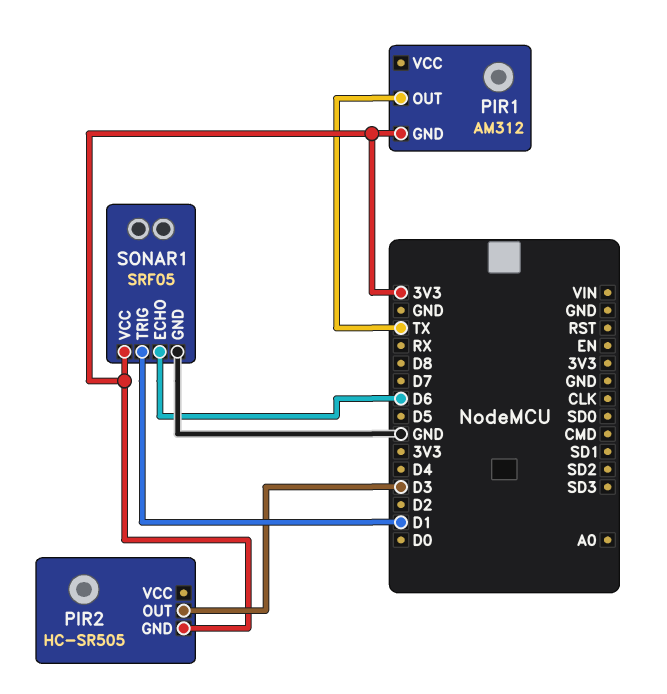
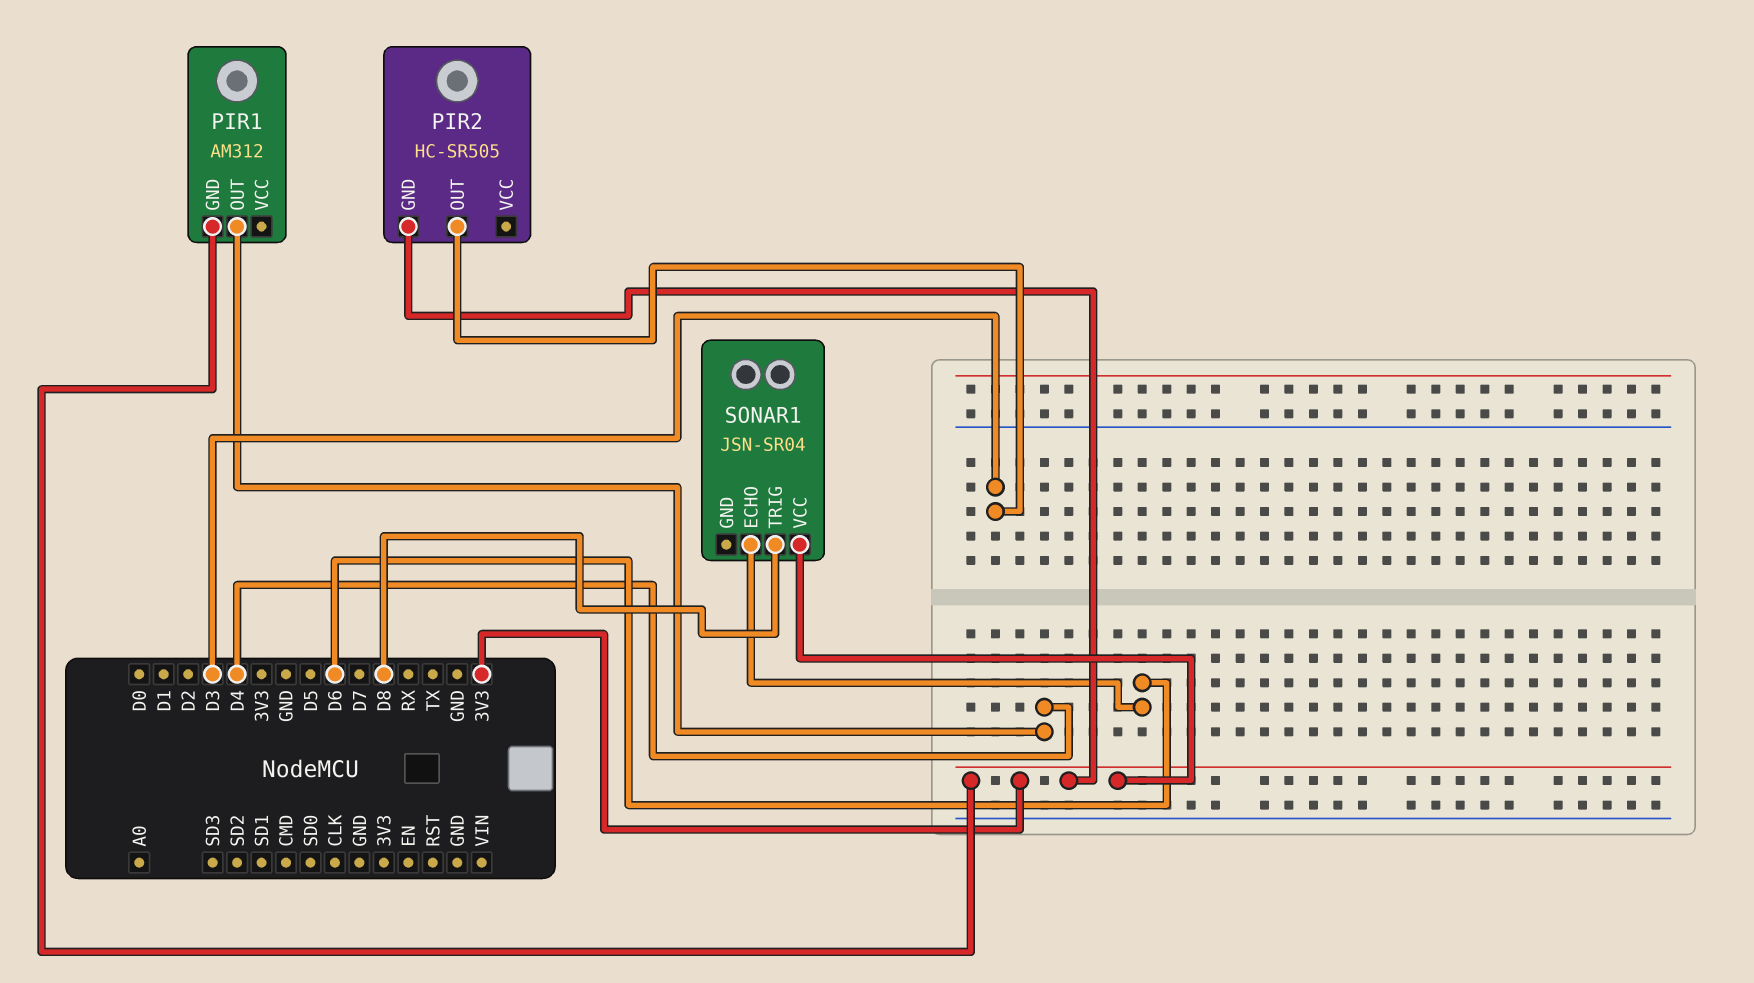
PIR1 pin OUT: TX -> D4
SONAR1: SRF05 -> JSN-SR04
SONAR1 pin GND: GND -> none
SONAR1 pin TRIG: D1 -> D8

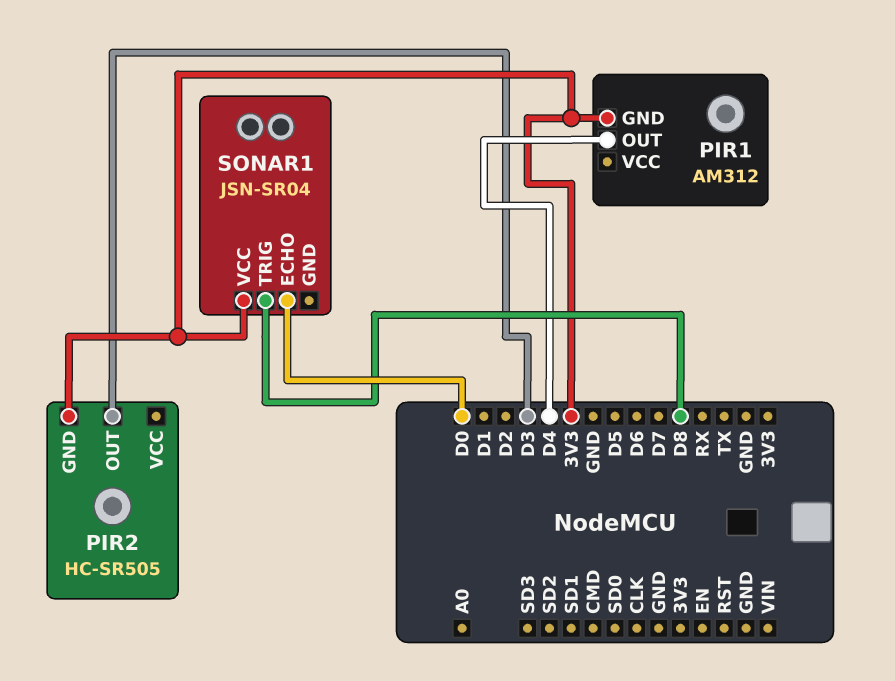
SONAR1 pin ECHO: D6 -> D0

